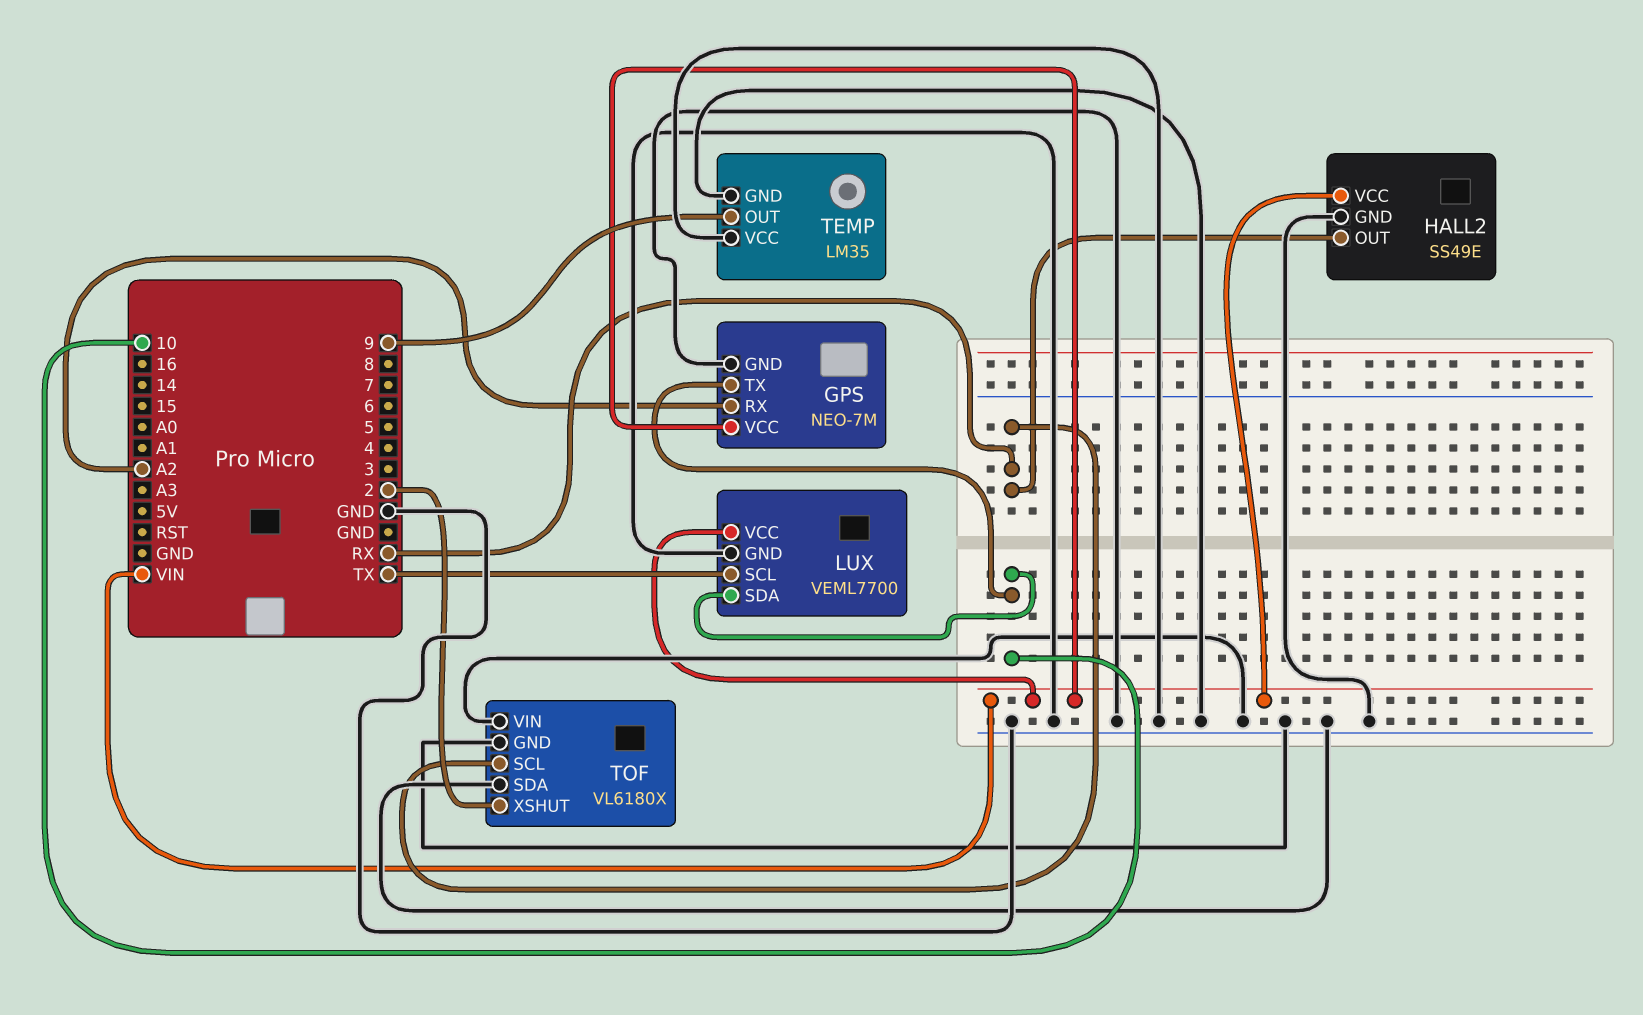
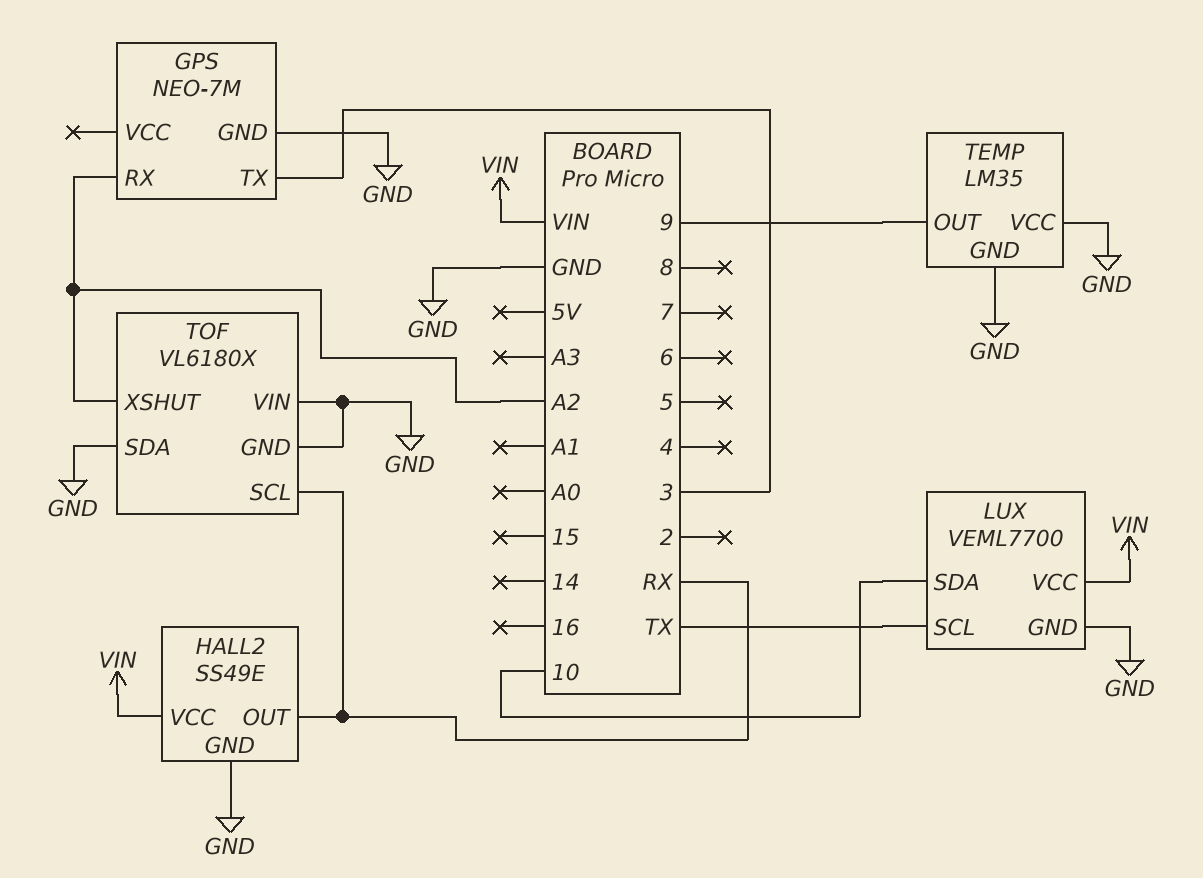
GPS pin TX: 10 -> 3
GPS pin VCC: VIN -> none
TOF pin XSHUT: 2 -> A2

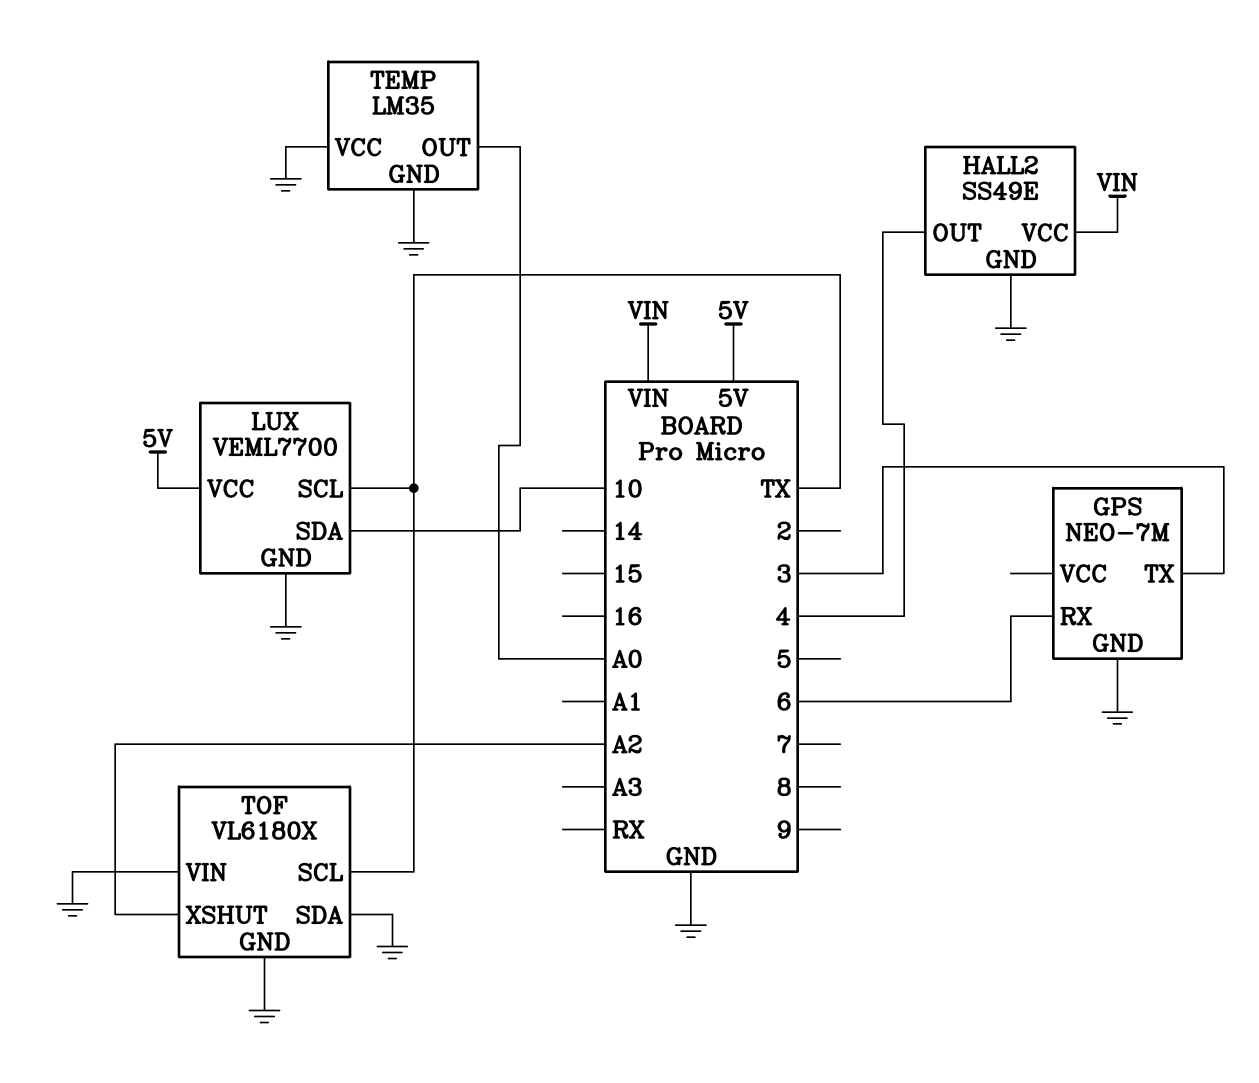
GPS pin RX: A2 -> 6
HALL2 pin OUT: RX -> 4
LUX pin VCC: VIN -> 5V
TEMP pin OUT: 9 -> A0
TOF pin SCL: RX -> TX

